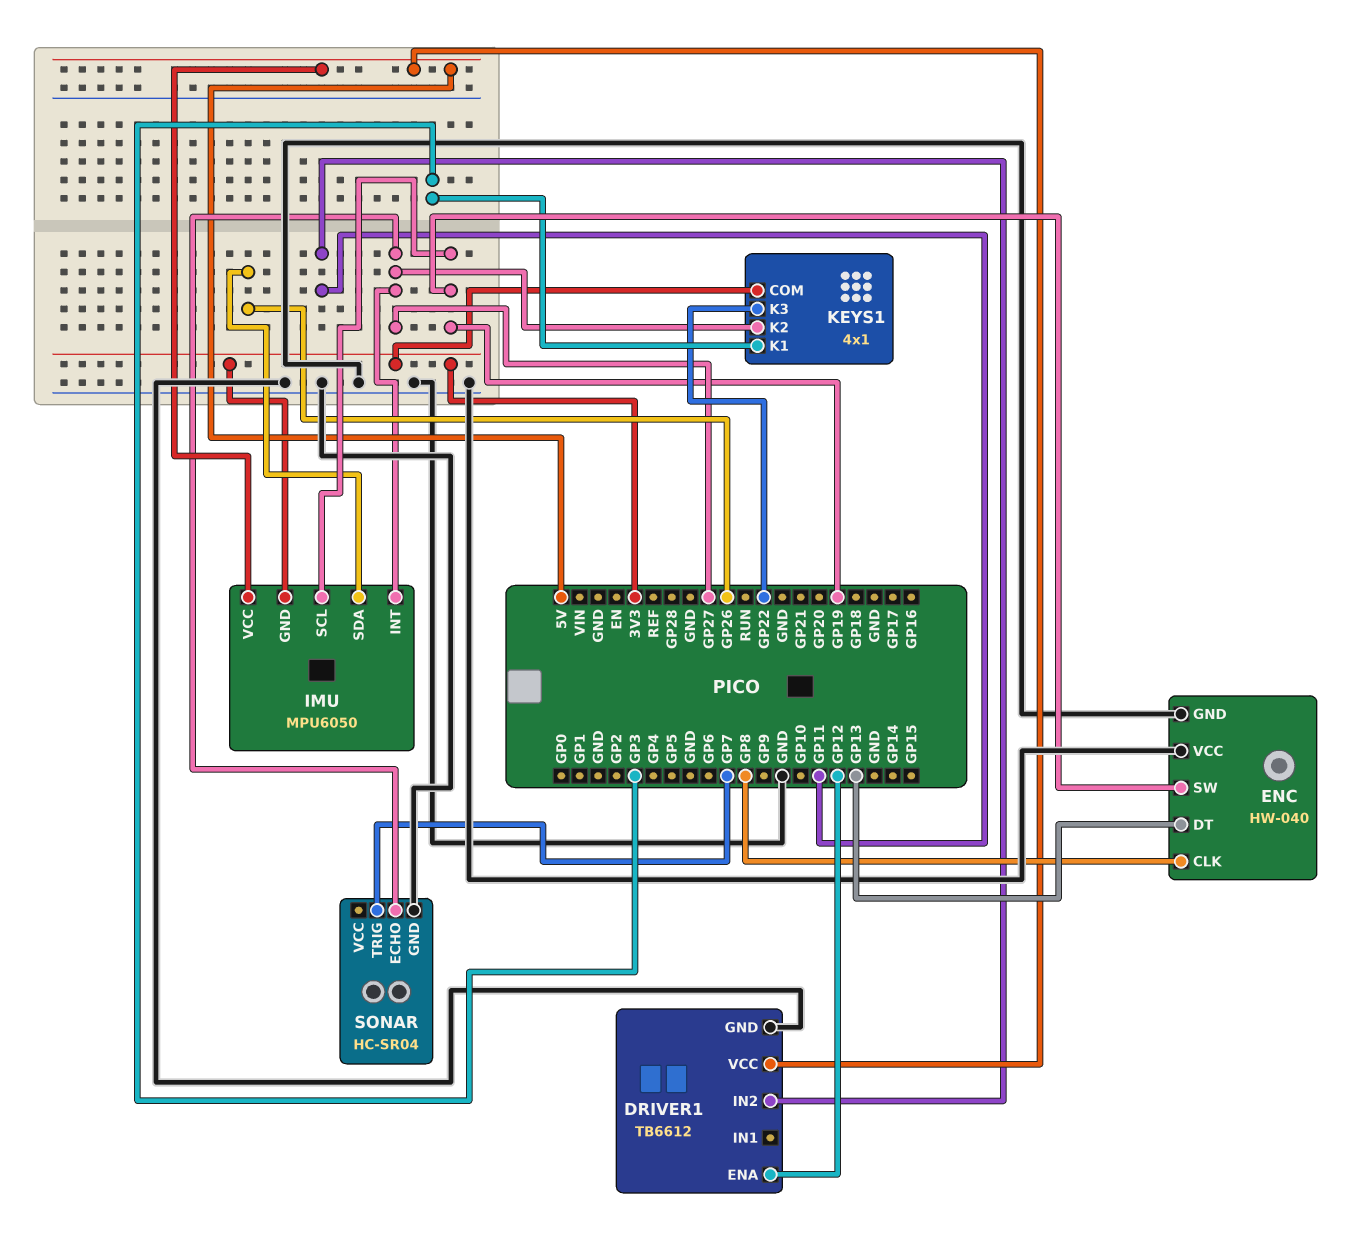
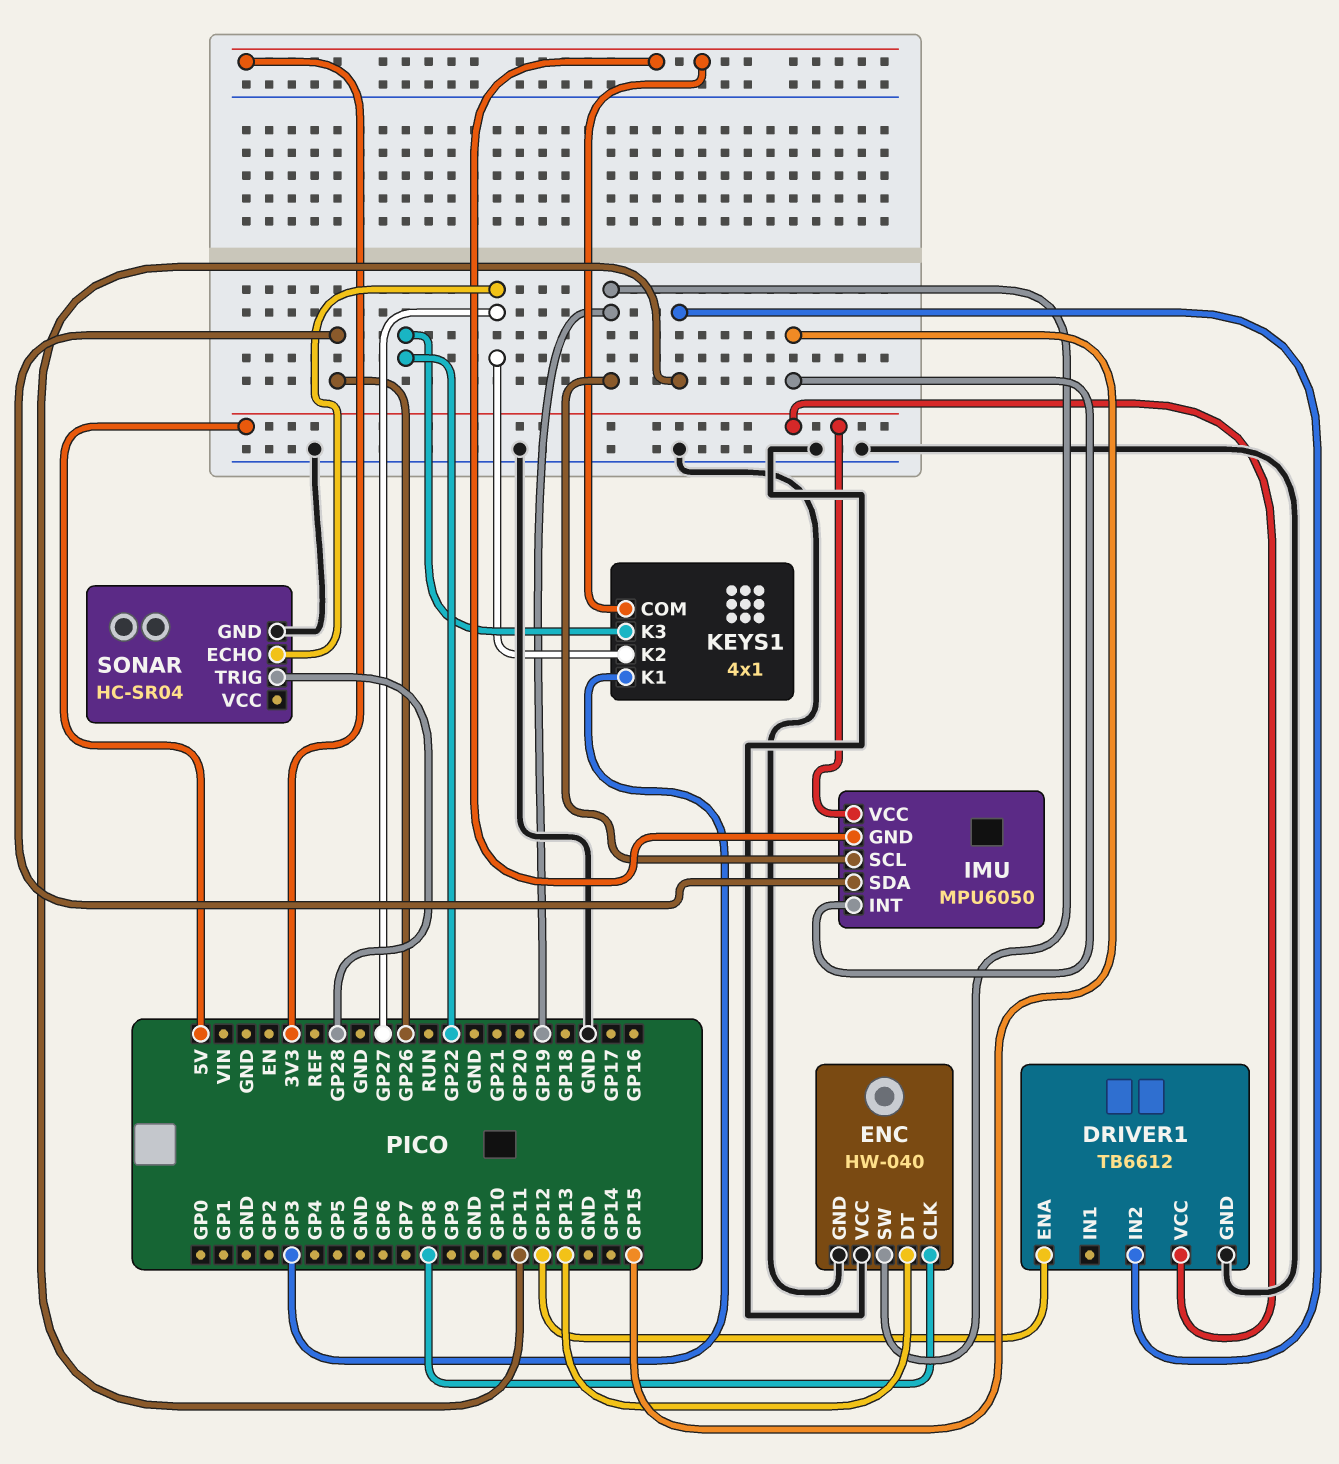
IMU pin INT: GP27 -> GP15
SONAR pin TRIG: GP7 -> GP28

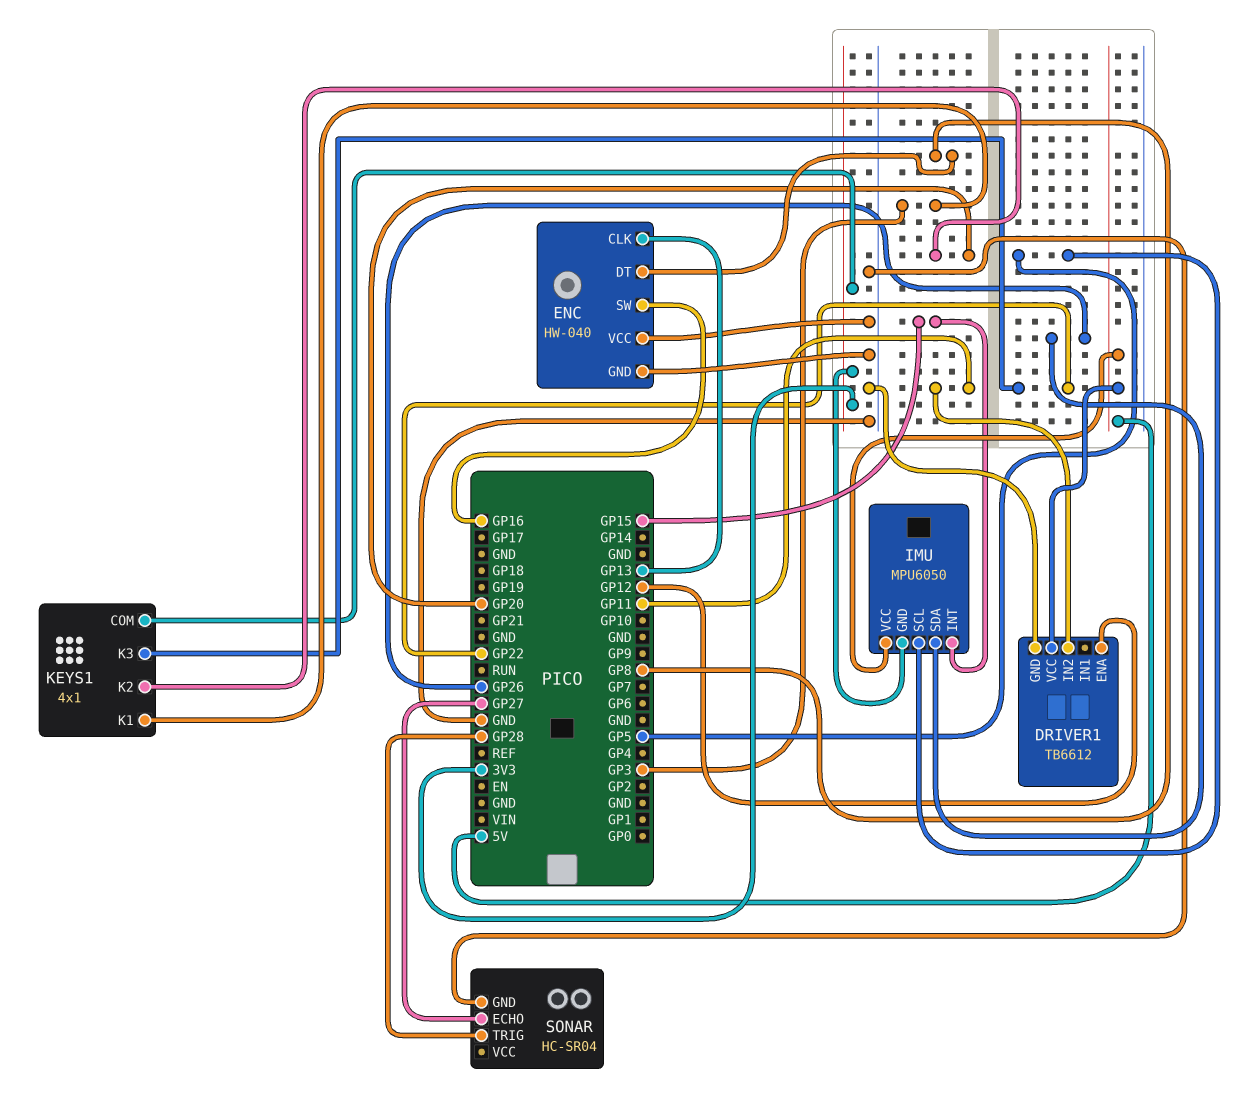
ENC pin CLK: GP8 -> GP13
ENC pin DT: GP13 -> GP8
ENC pin SW: GP19 -> GP16
IMU pin SCL: GP19 -> GP5
KEYS1 pin K2: GP27 -> GP20

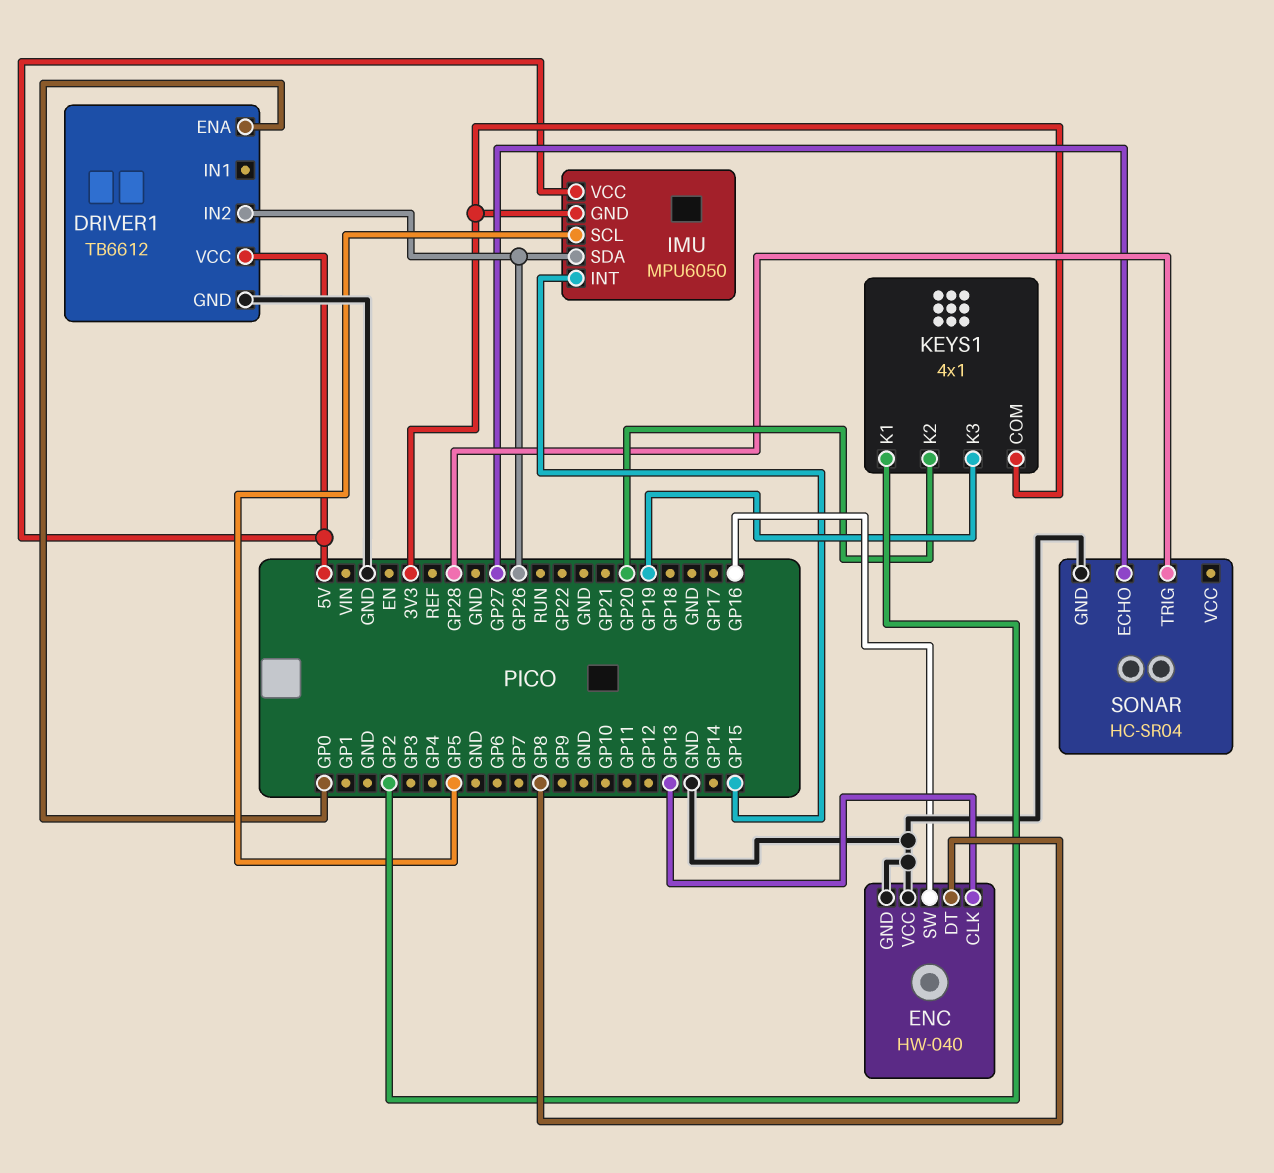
DRIVER1 pin ENA: GP12 -> GP0
DRIVER1 pin IN2: GP11 -> GP26
KEYS1 pin K1: GP3 -> GP2
KEYS1 pin K3: GP22 -> GP19

